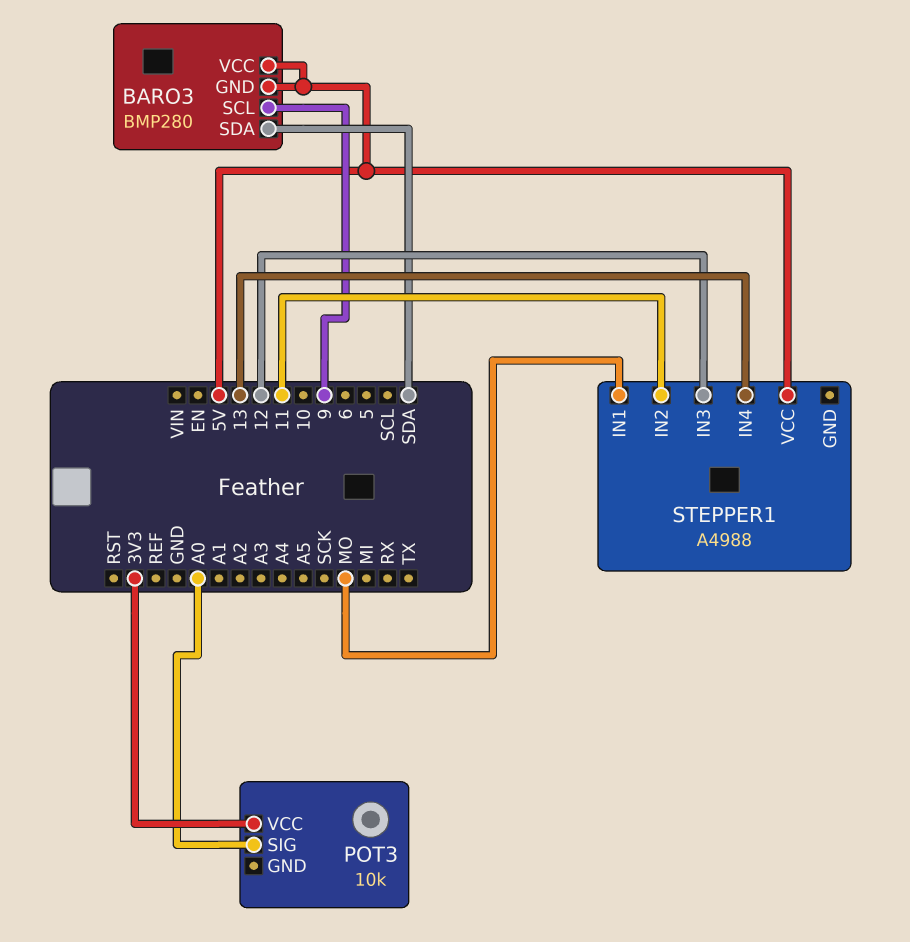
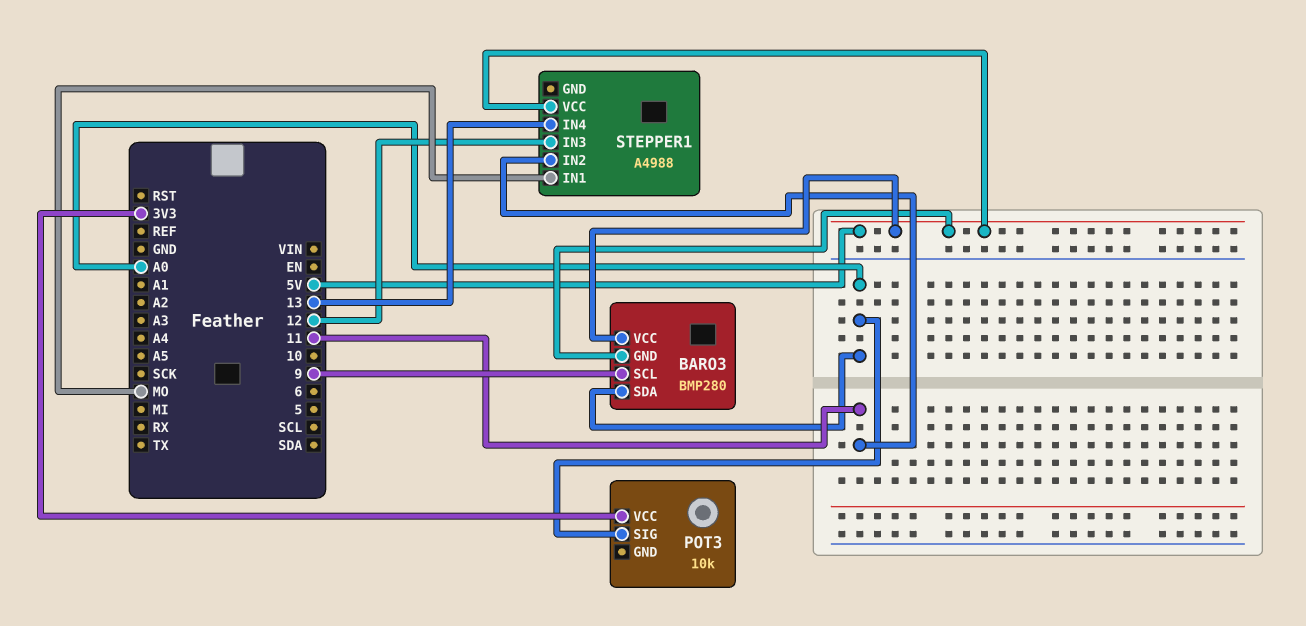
BARO3 pin SDA: SDA -> A0

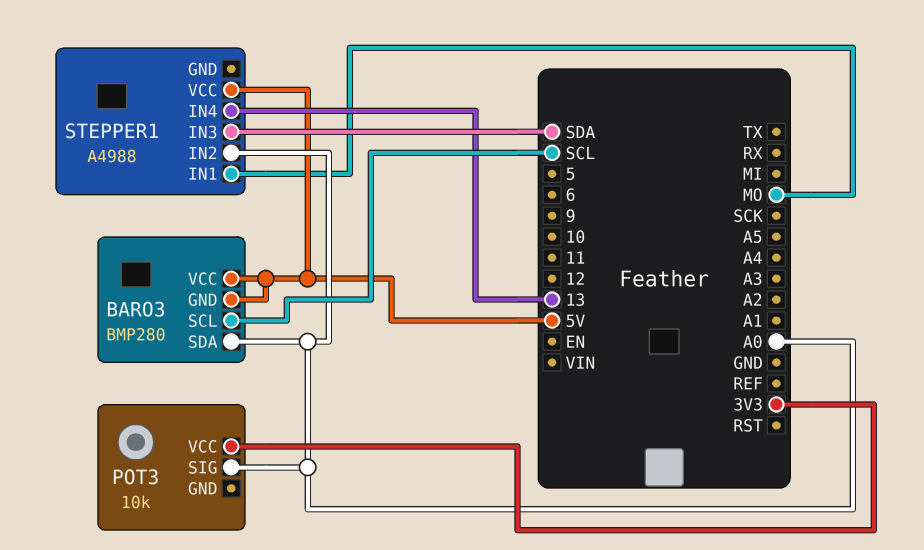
BARO3 pin SCL: 9 -> SCL
STEPPER1 pin IN2: 11 -> A0
STEPPER1 pin IN3: 12 -> SDA

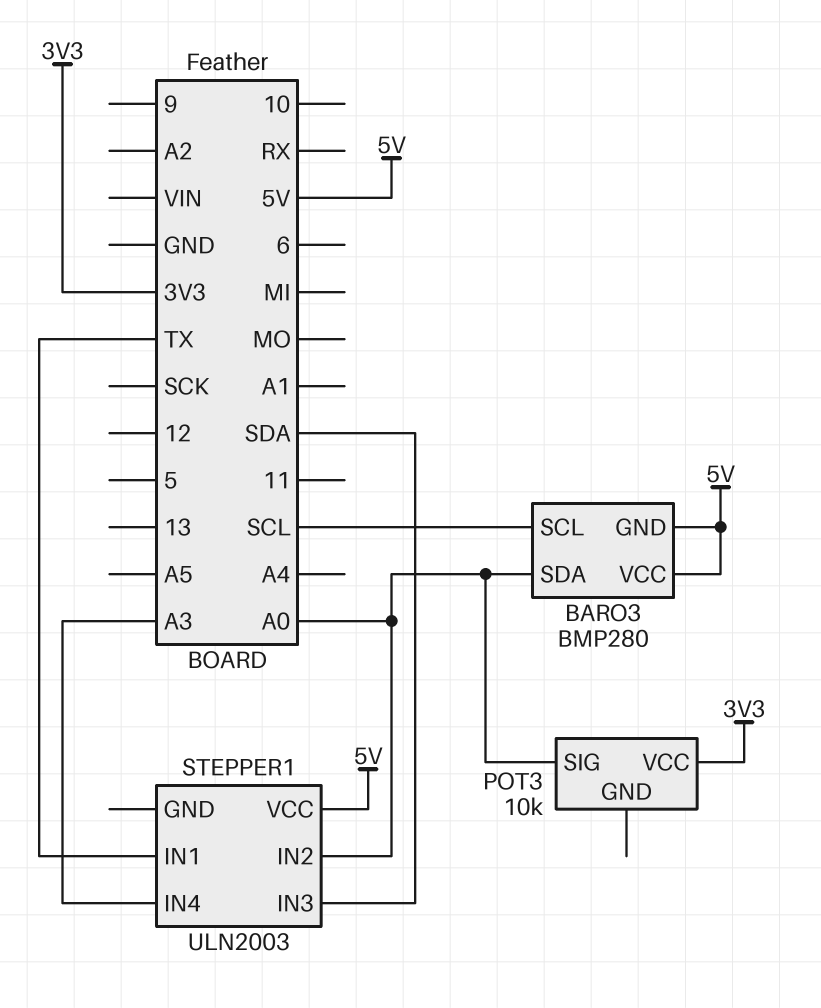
STEPPER1: A4988 -> ULN2003
STEPPER1 pin IN1: MO -> TX
STEPPER1 pin IN4: 13 -> A3

